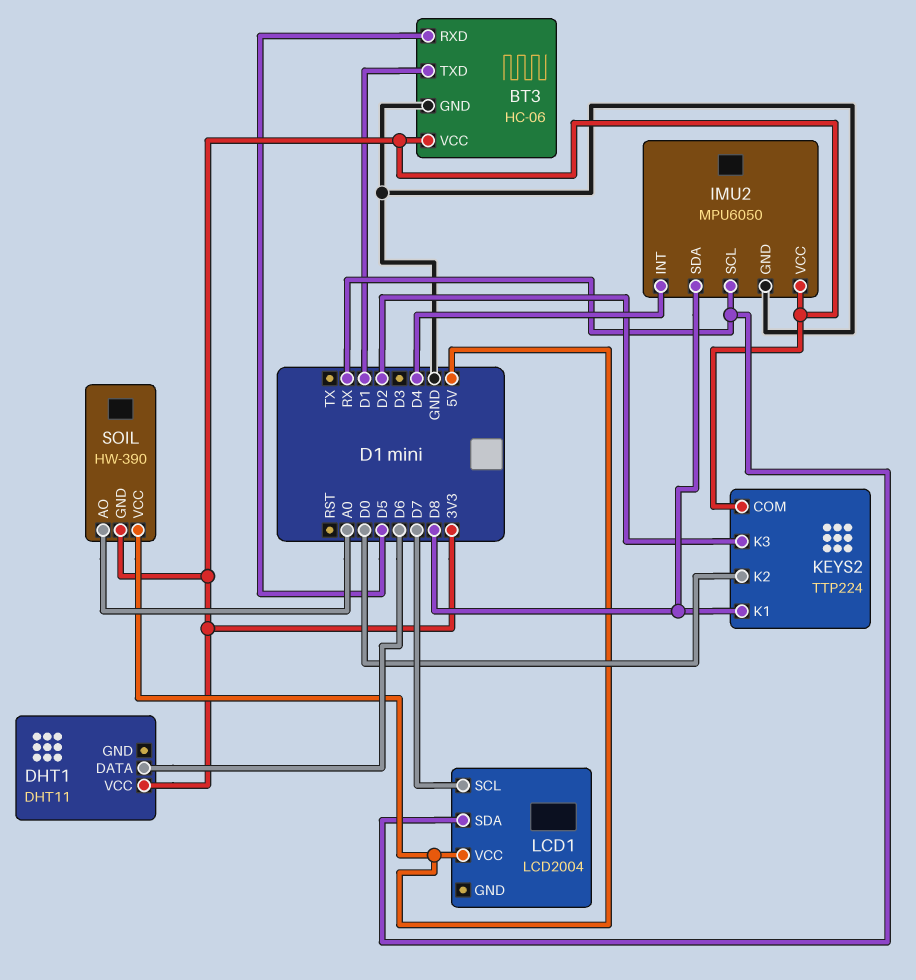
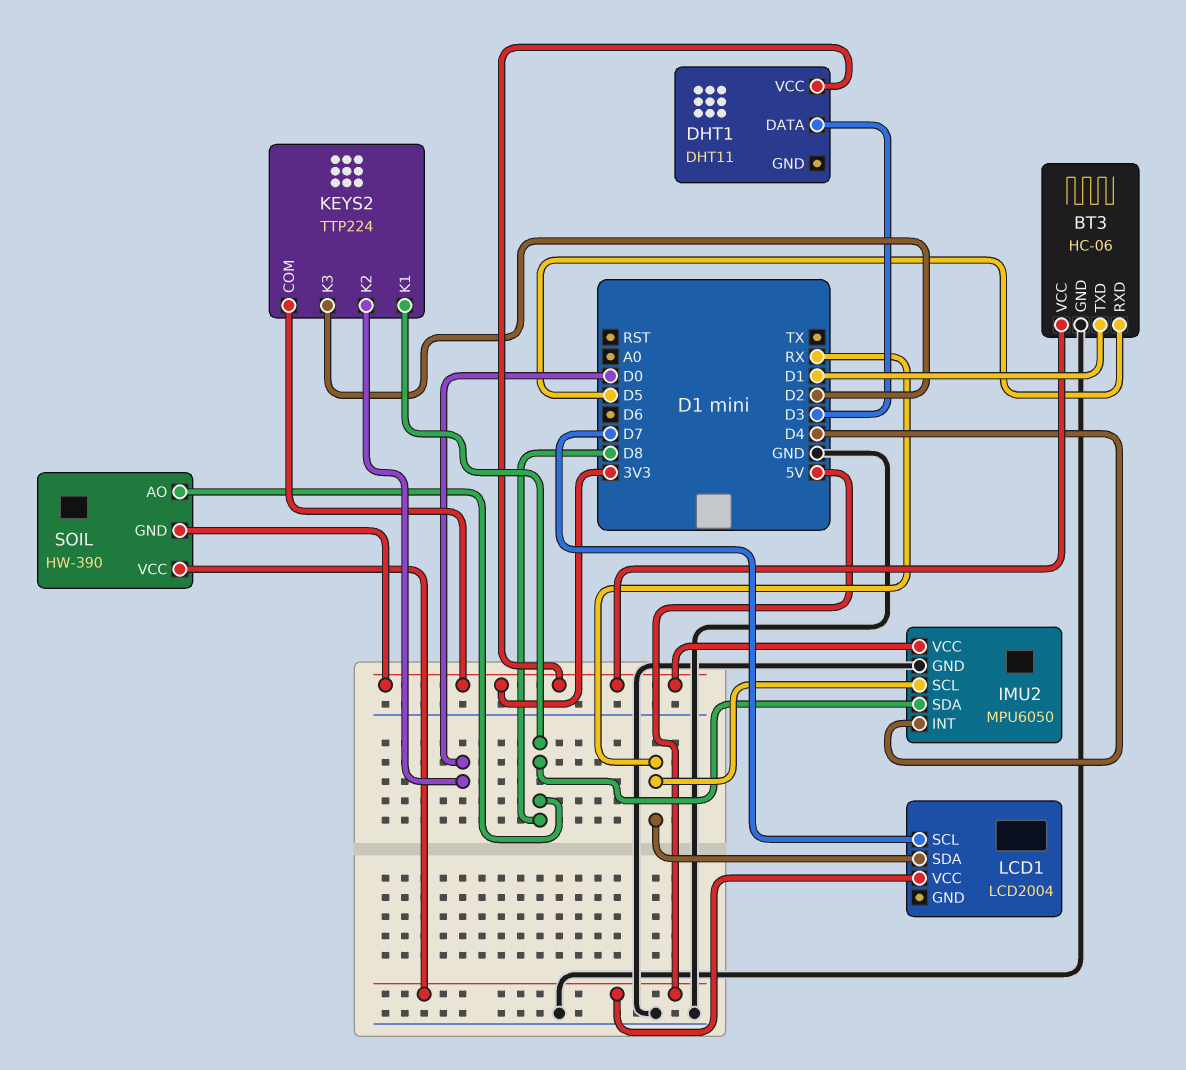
DHT1 pin DATA: D6 -> D3
SOIL pin AO: A0 -> D8

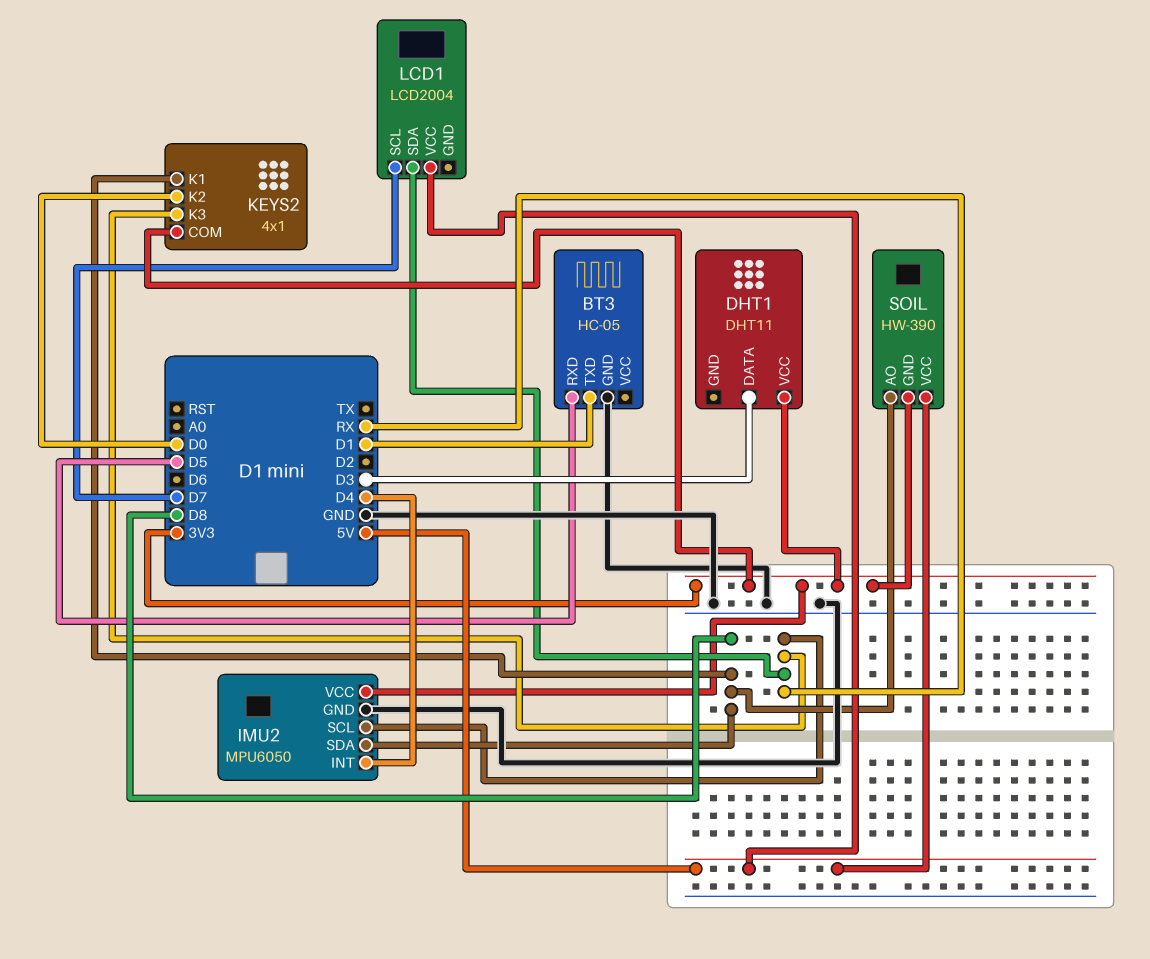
BT3: HC-06 -> HC-05
BT3 pin VCC: 3V3 -> none
KEYS2: TTP224 -> 4x1
KEYS2 pin K3: D2 -> RX

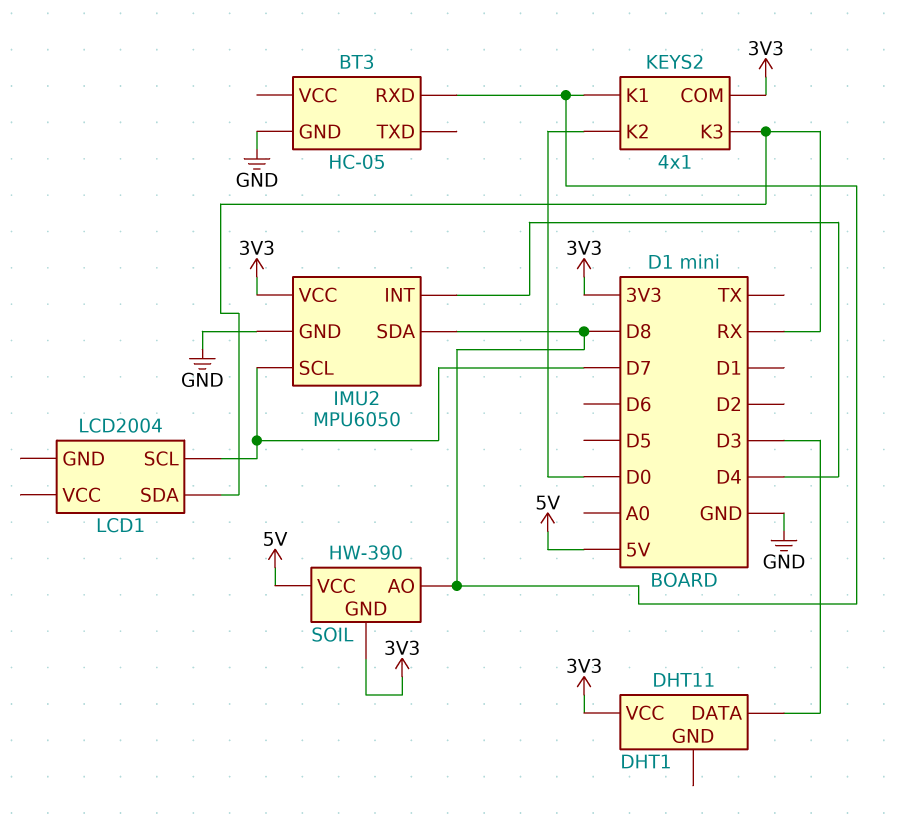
BT3 pin RXD: D5 -> D8
BT3 pin TXD: D1 -> none
IMU2 pin SCL: RX -> D7
LCD1 pin VCC: 5V -> none

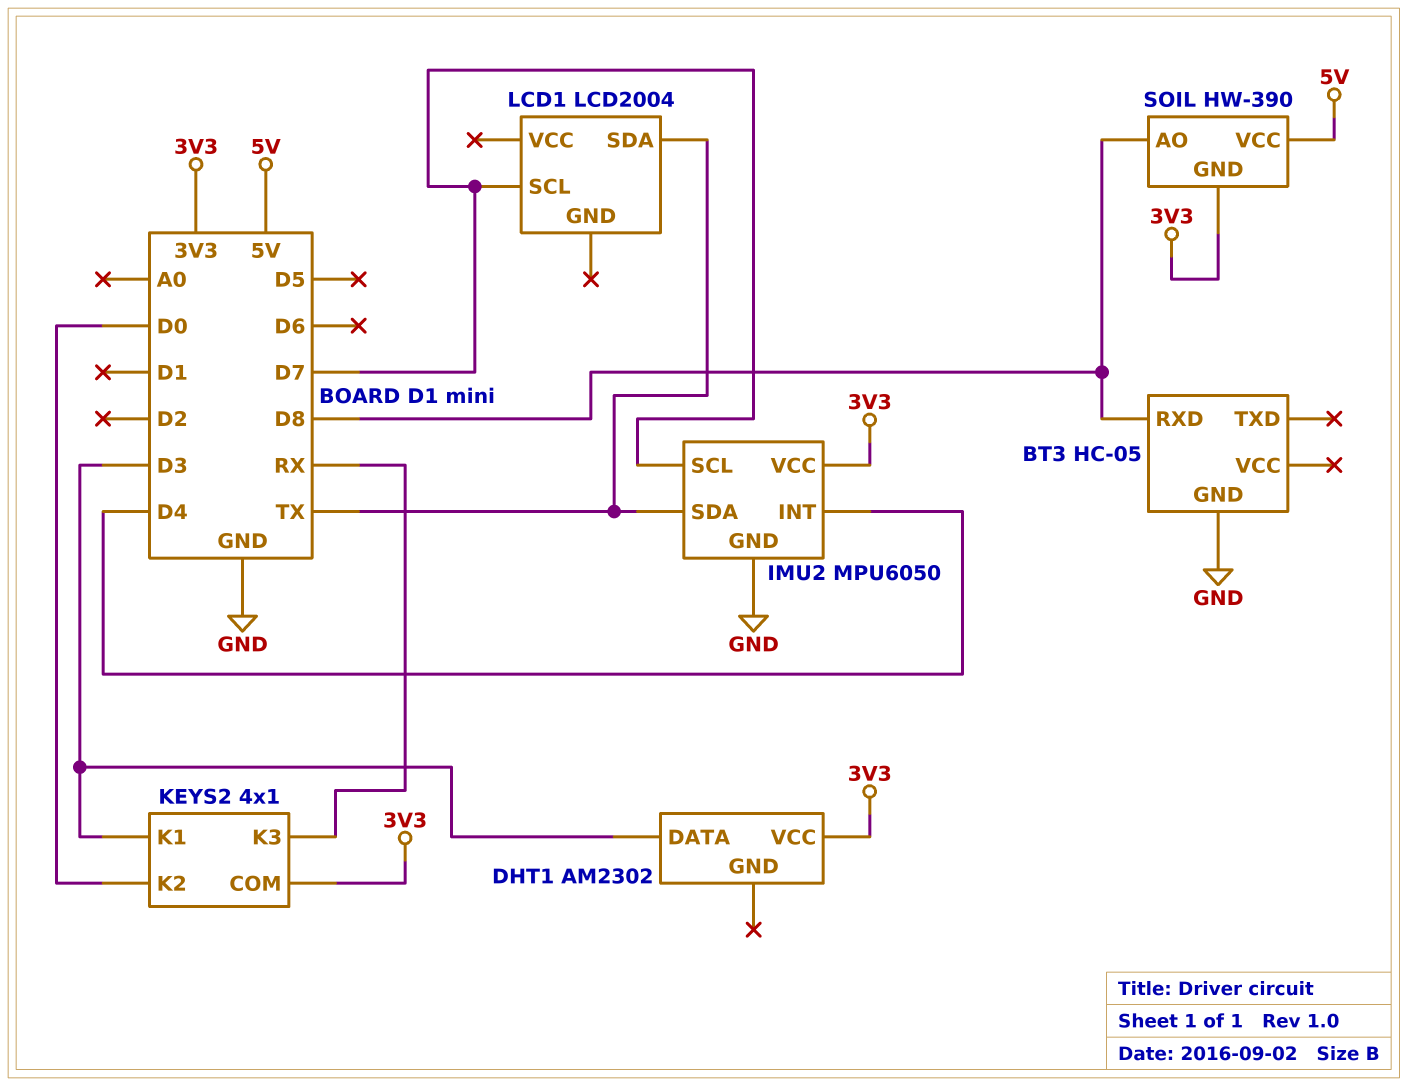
DHT1: DHT11 -> AM2302
IMU2 pin SDA: D8 -> TX
KEYS2 pin K1: D8 -> D3
LCD1 pin SDA: RX -> TX

